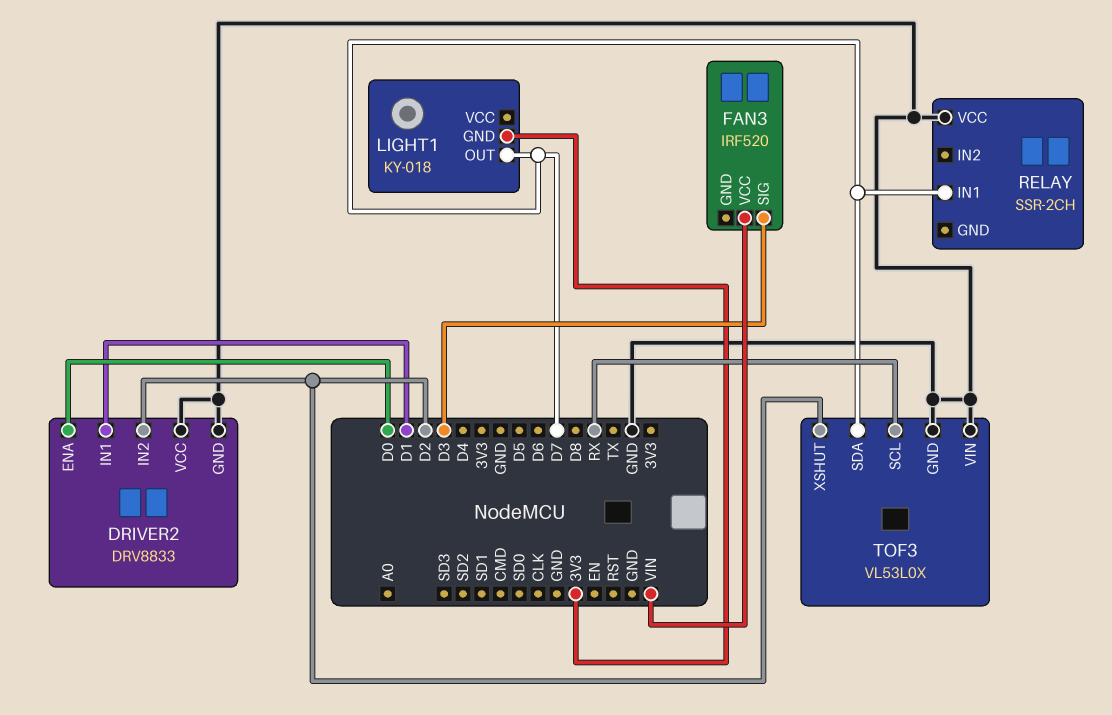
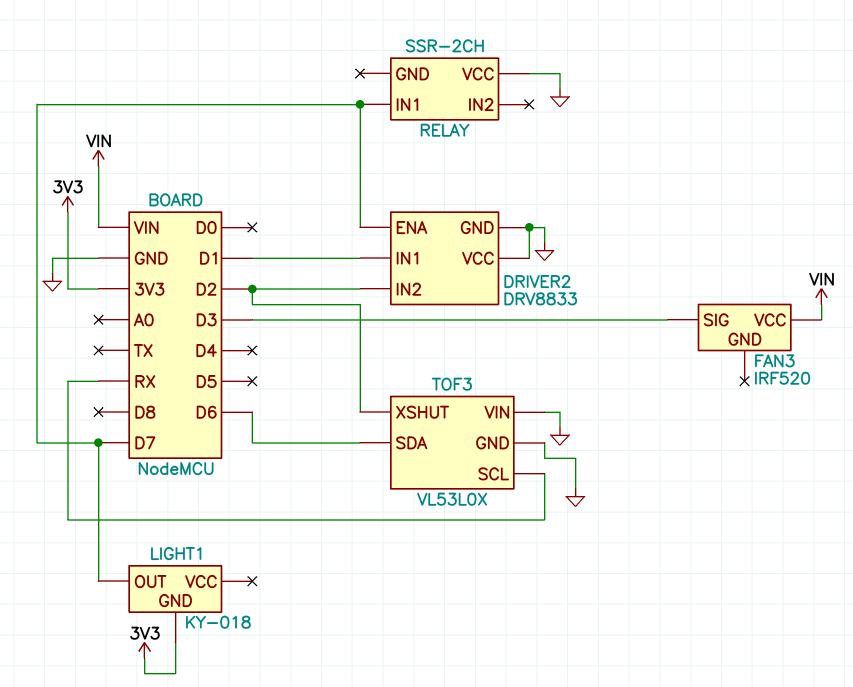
DRIVER2 pin ENA: D0 -> D7
TOF3 pin SDA: D7 -> D6

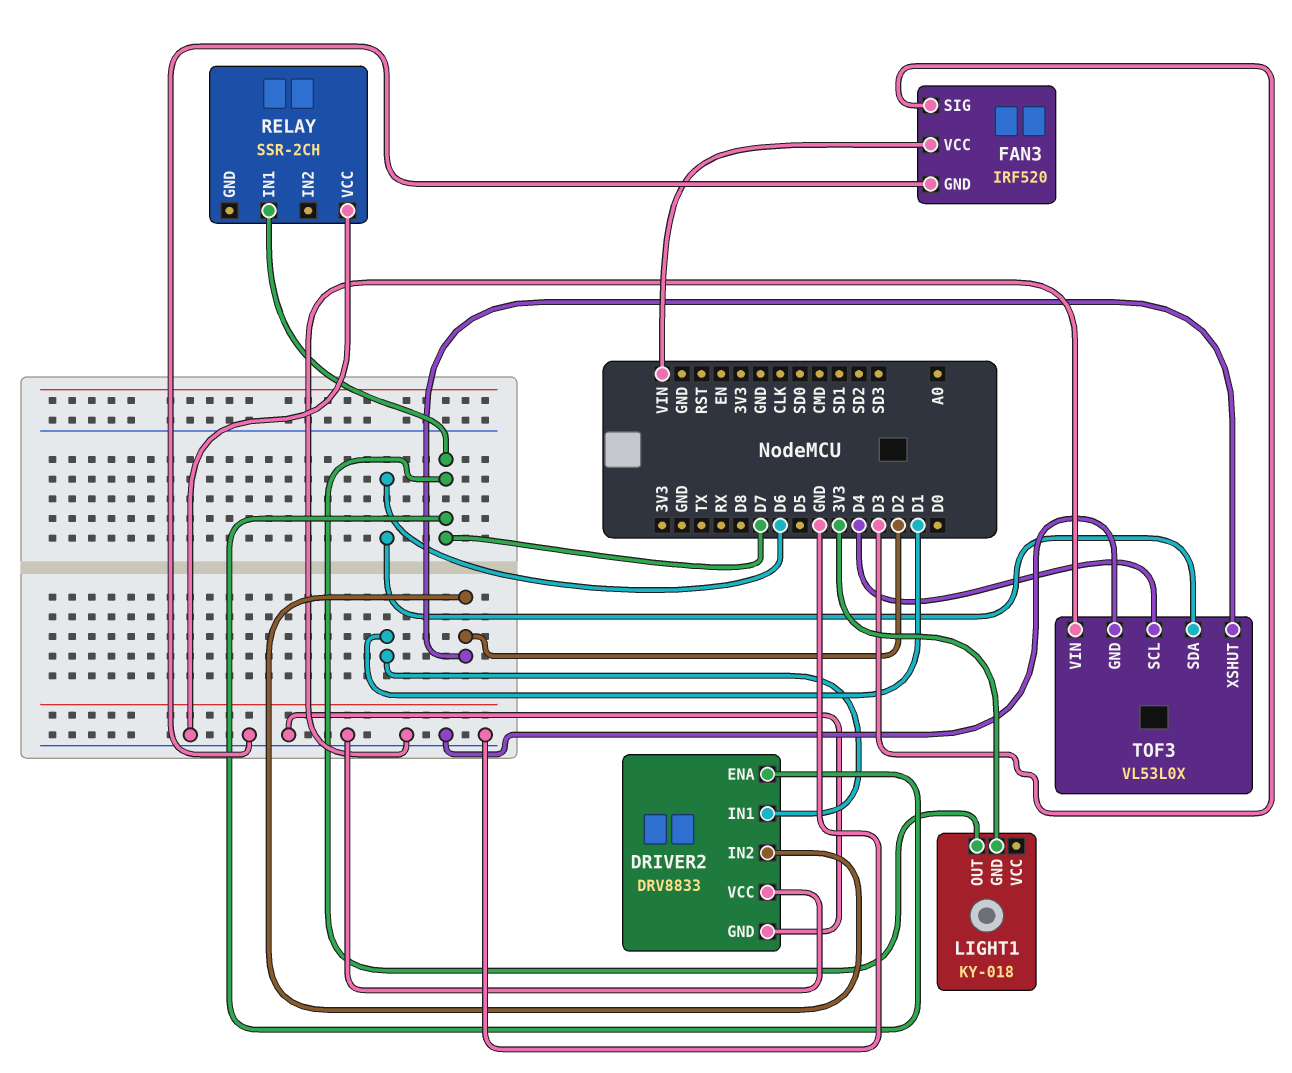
FAN3 pin GND: none -> GND
TOF3 pin SCL: RX -> D4

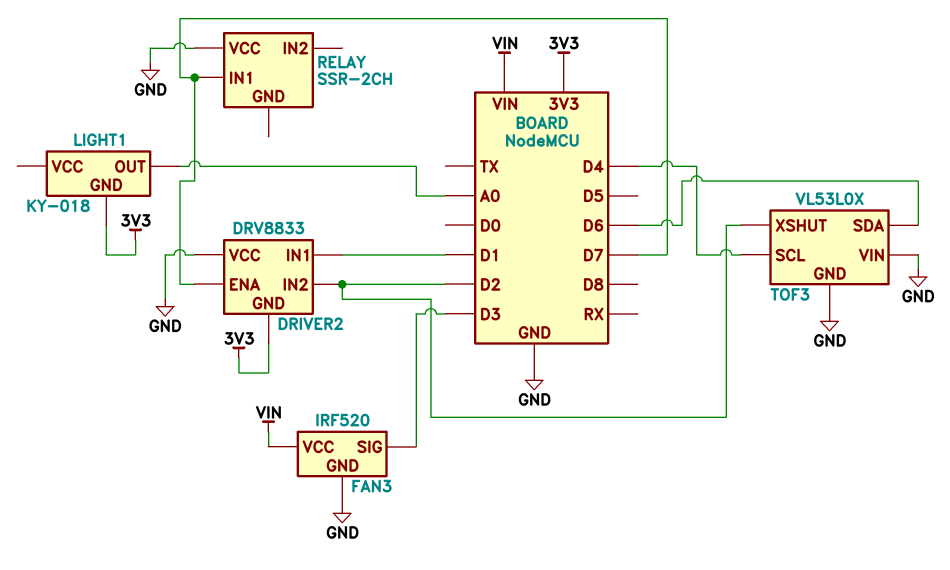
DRIVER2 pin GND: GND -> 3V3
LIGHT1 pin OUT: D7 -> A0

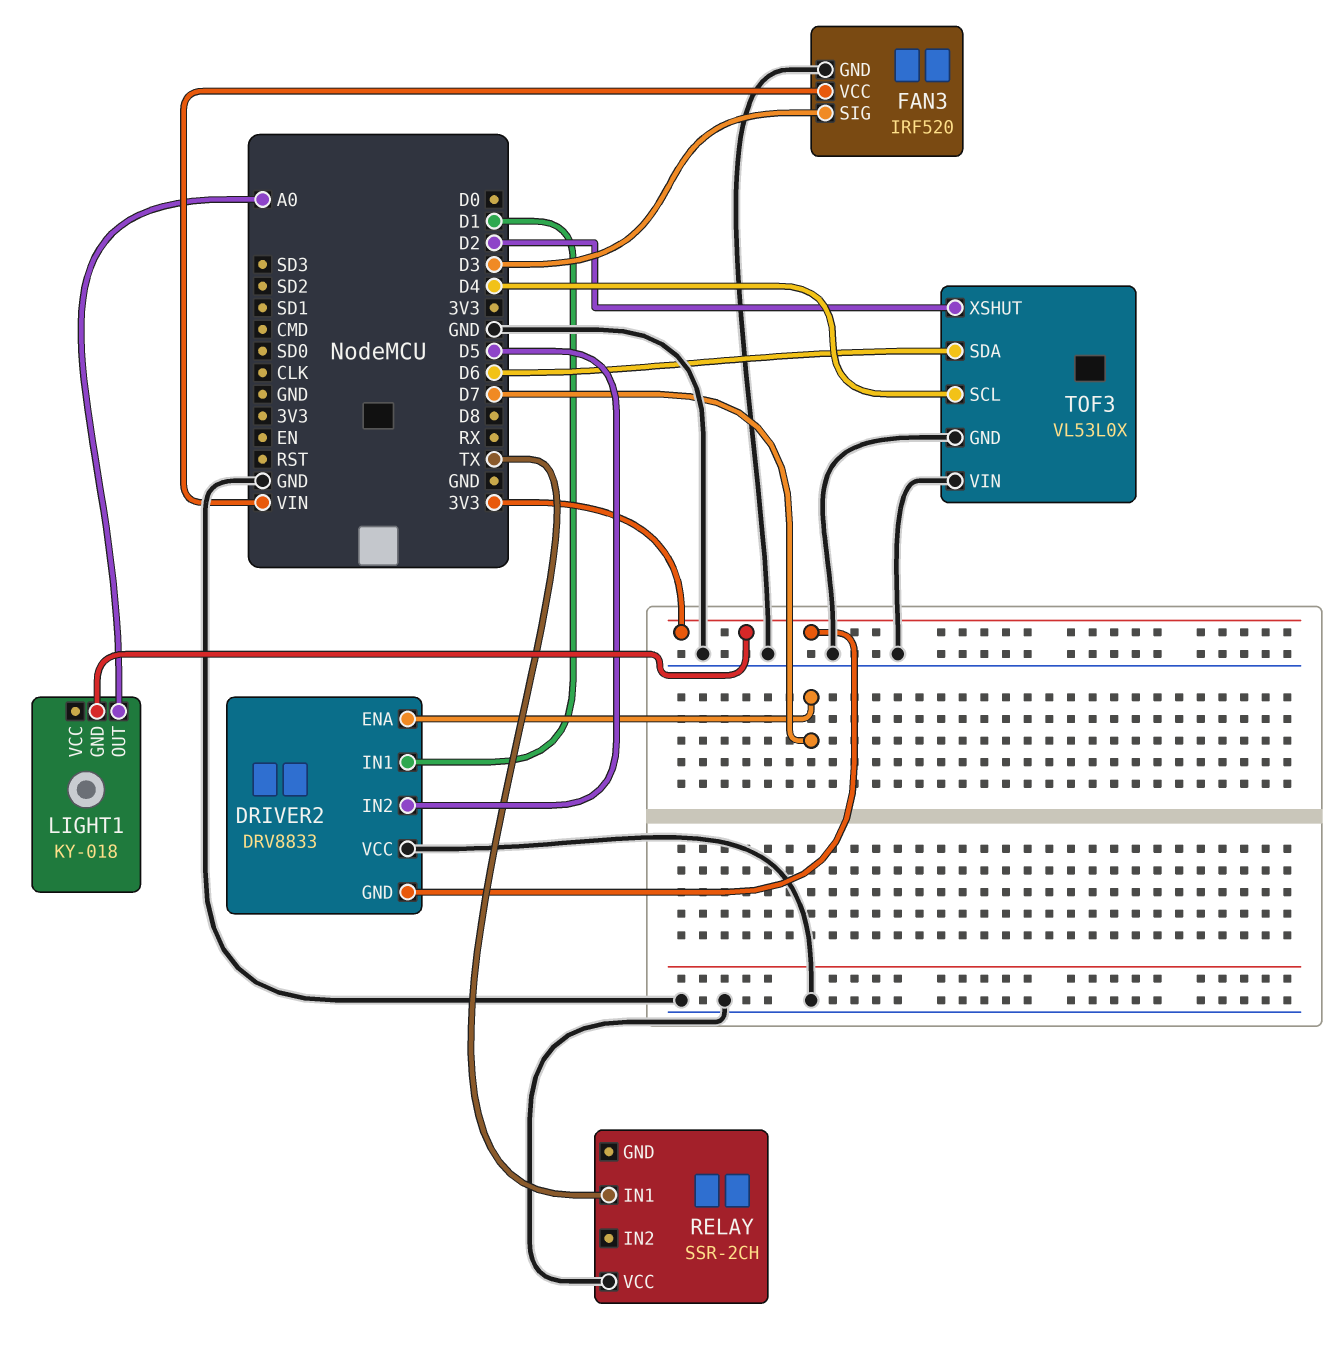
DRIVER2 pin IN2: D2 -> D5
RELAY pin IN1: D7 -> TX

